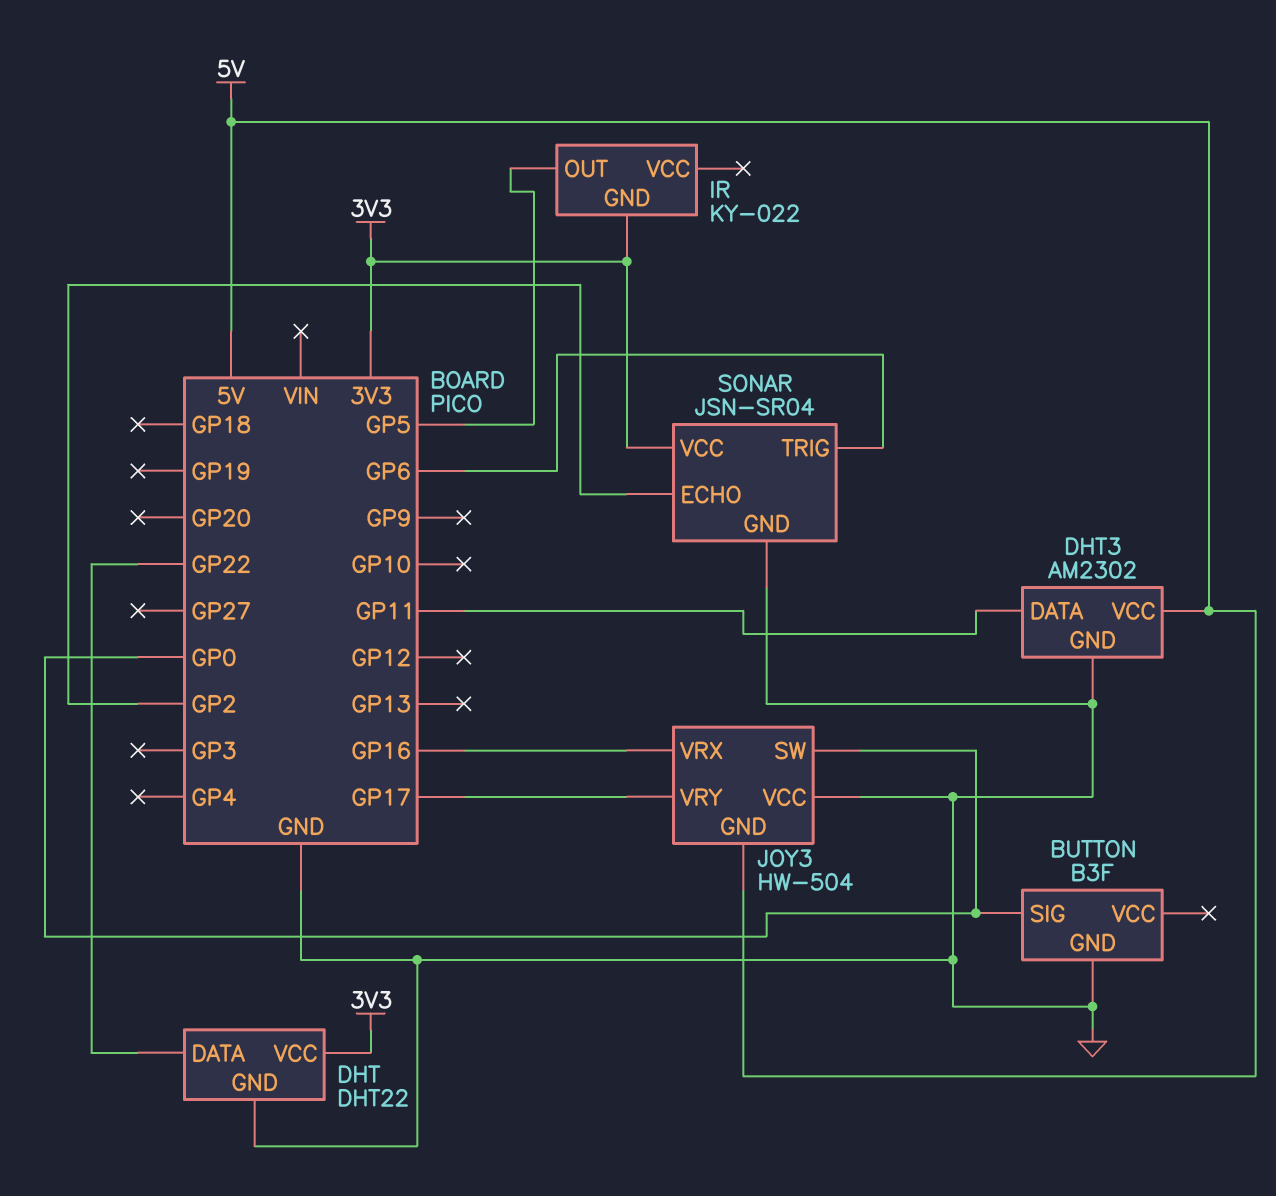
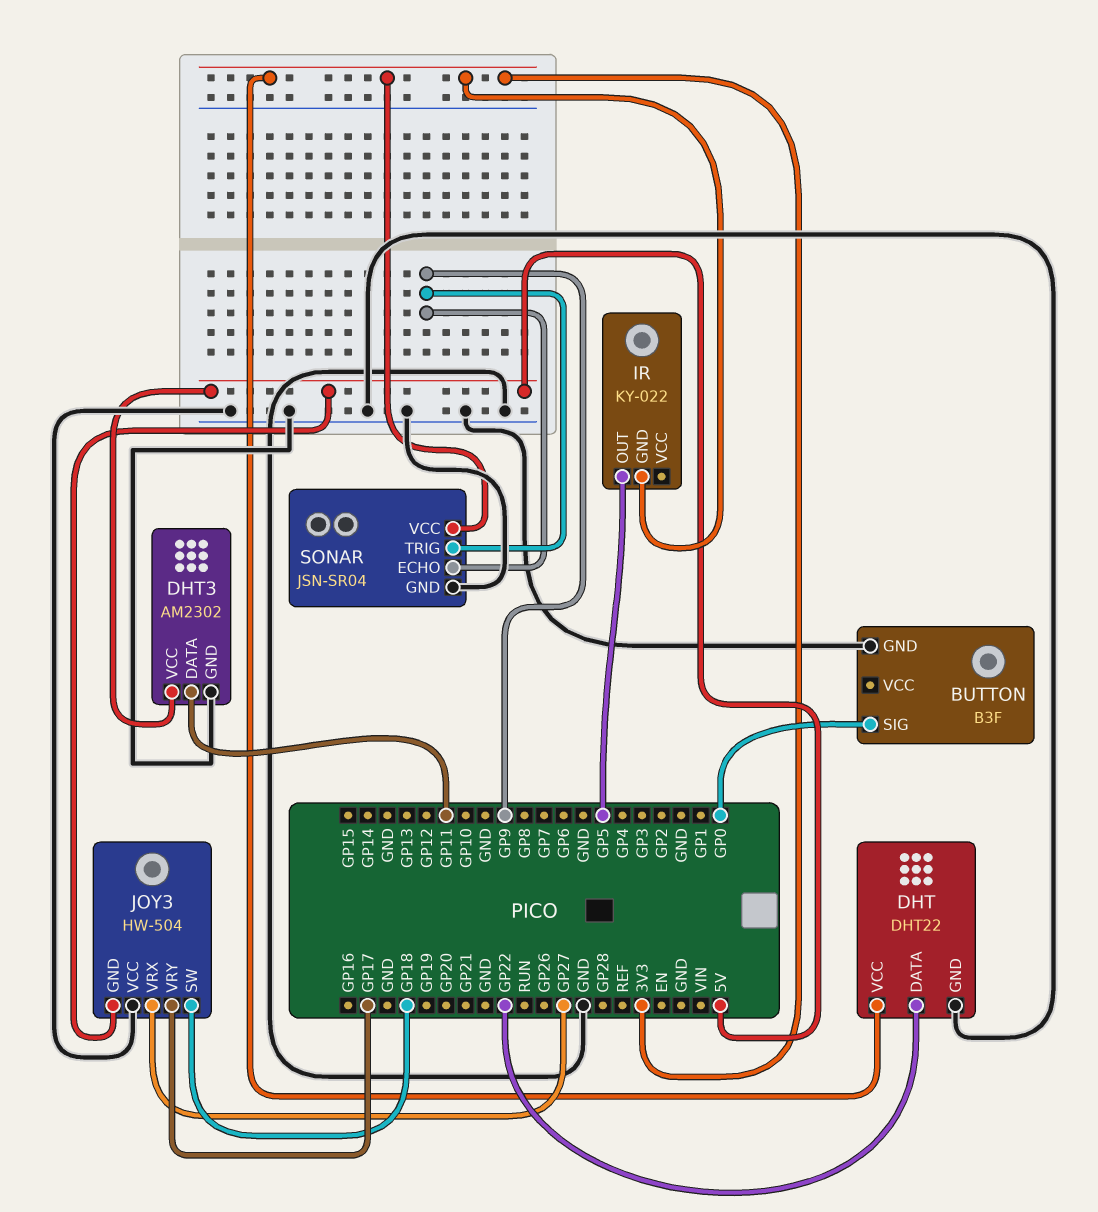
JOY3 pin SW: GP0 -> GP18
JOY3 pin VRX: GP16 -> GP27
SONAR pin ECHO: GP2 -> GP9
SONAR pin TRIG: GP6 -> GP9

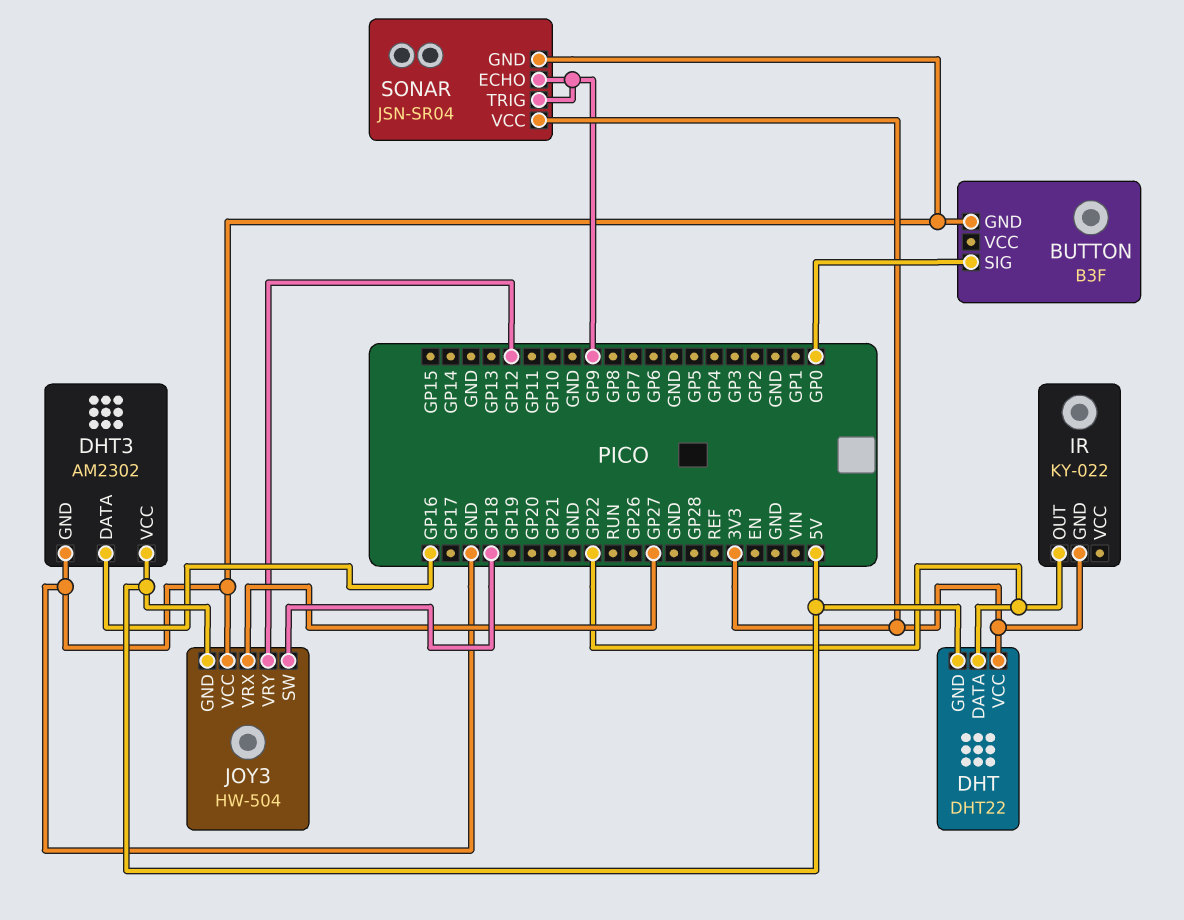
DHT pin GND: GND -> 5V
DHT3 pin DATA: GP11 -> GP16
IR pin OUT: GP5 -> GP22
JOY3 pin VRY: GP17 -> GP12

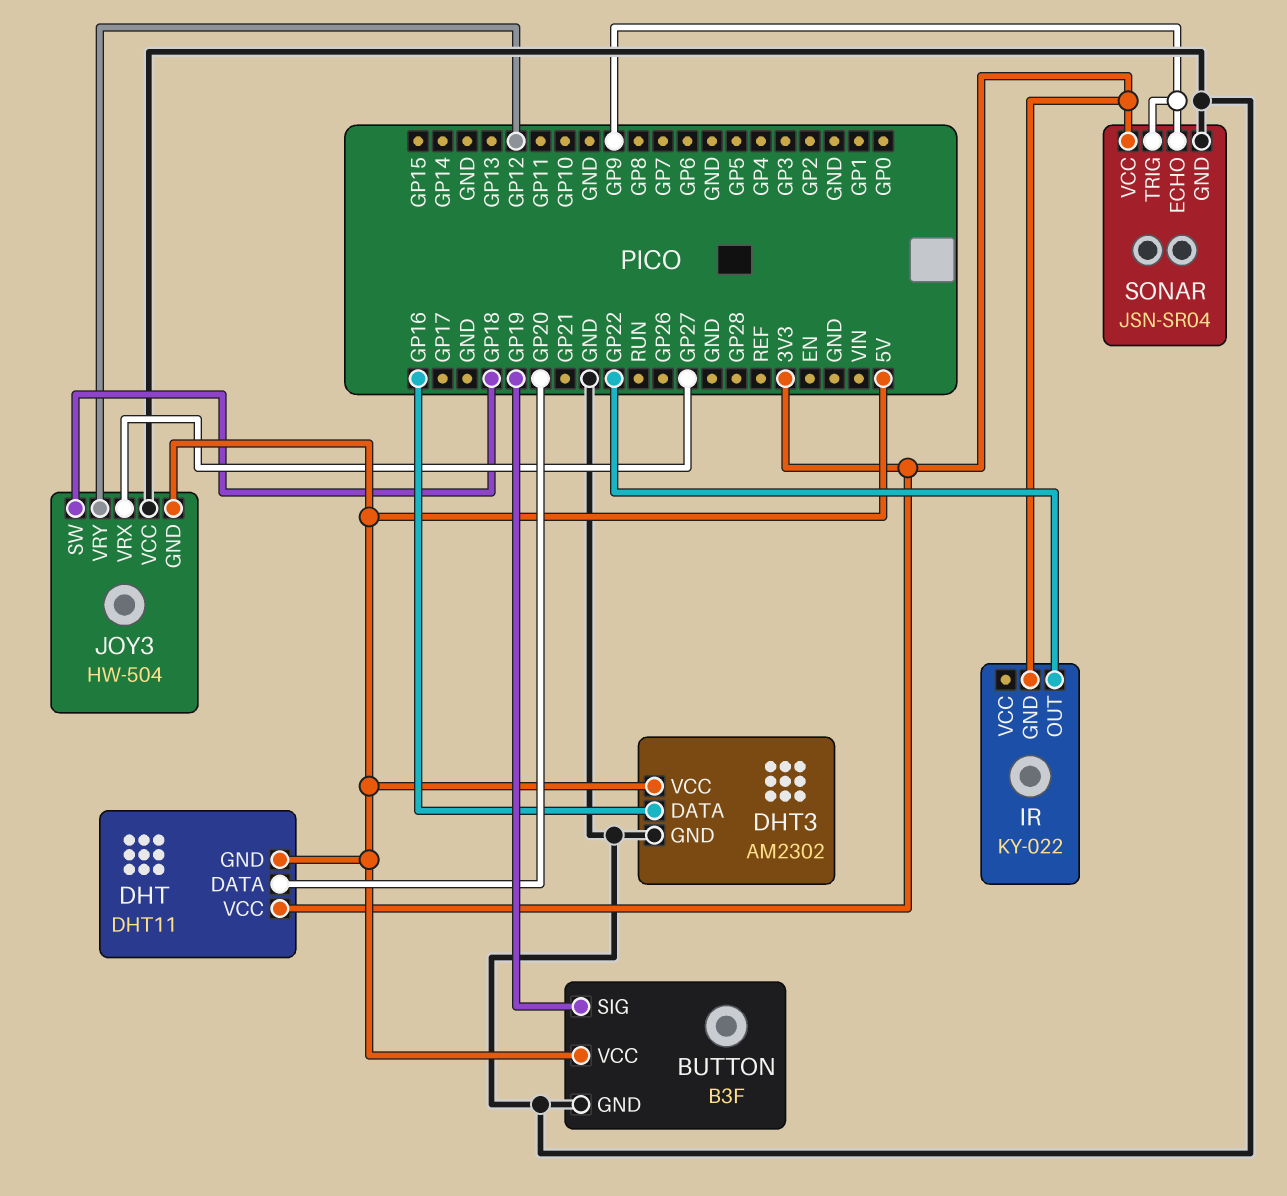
BUTTON pin SIG: GP0 -> GP19
BUTTON pin VCC: none -> 5V
DHT: DHT22 -> DHT11
DHT pin DATA: GP22 -> GP20

